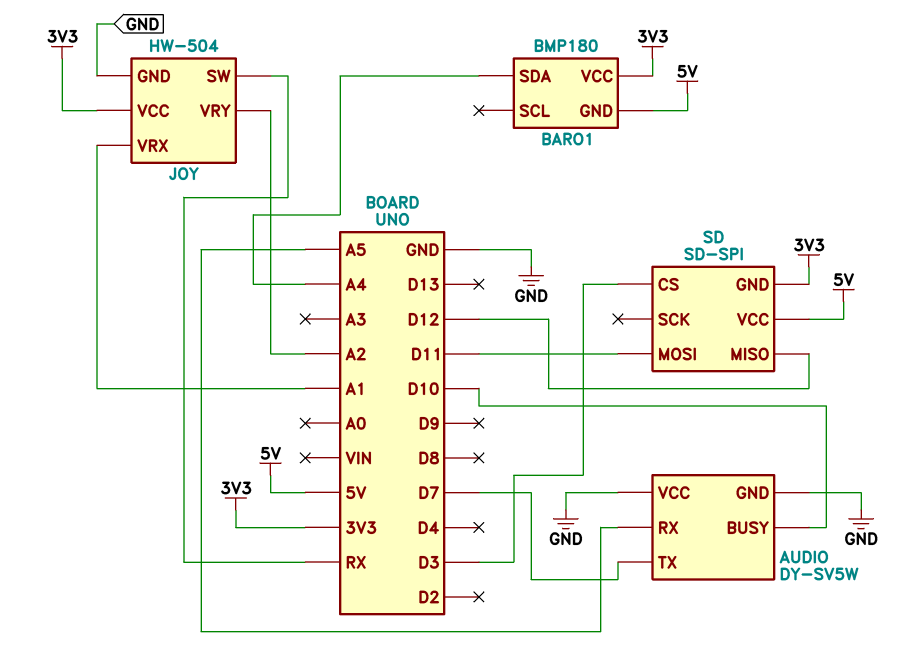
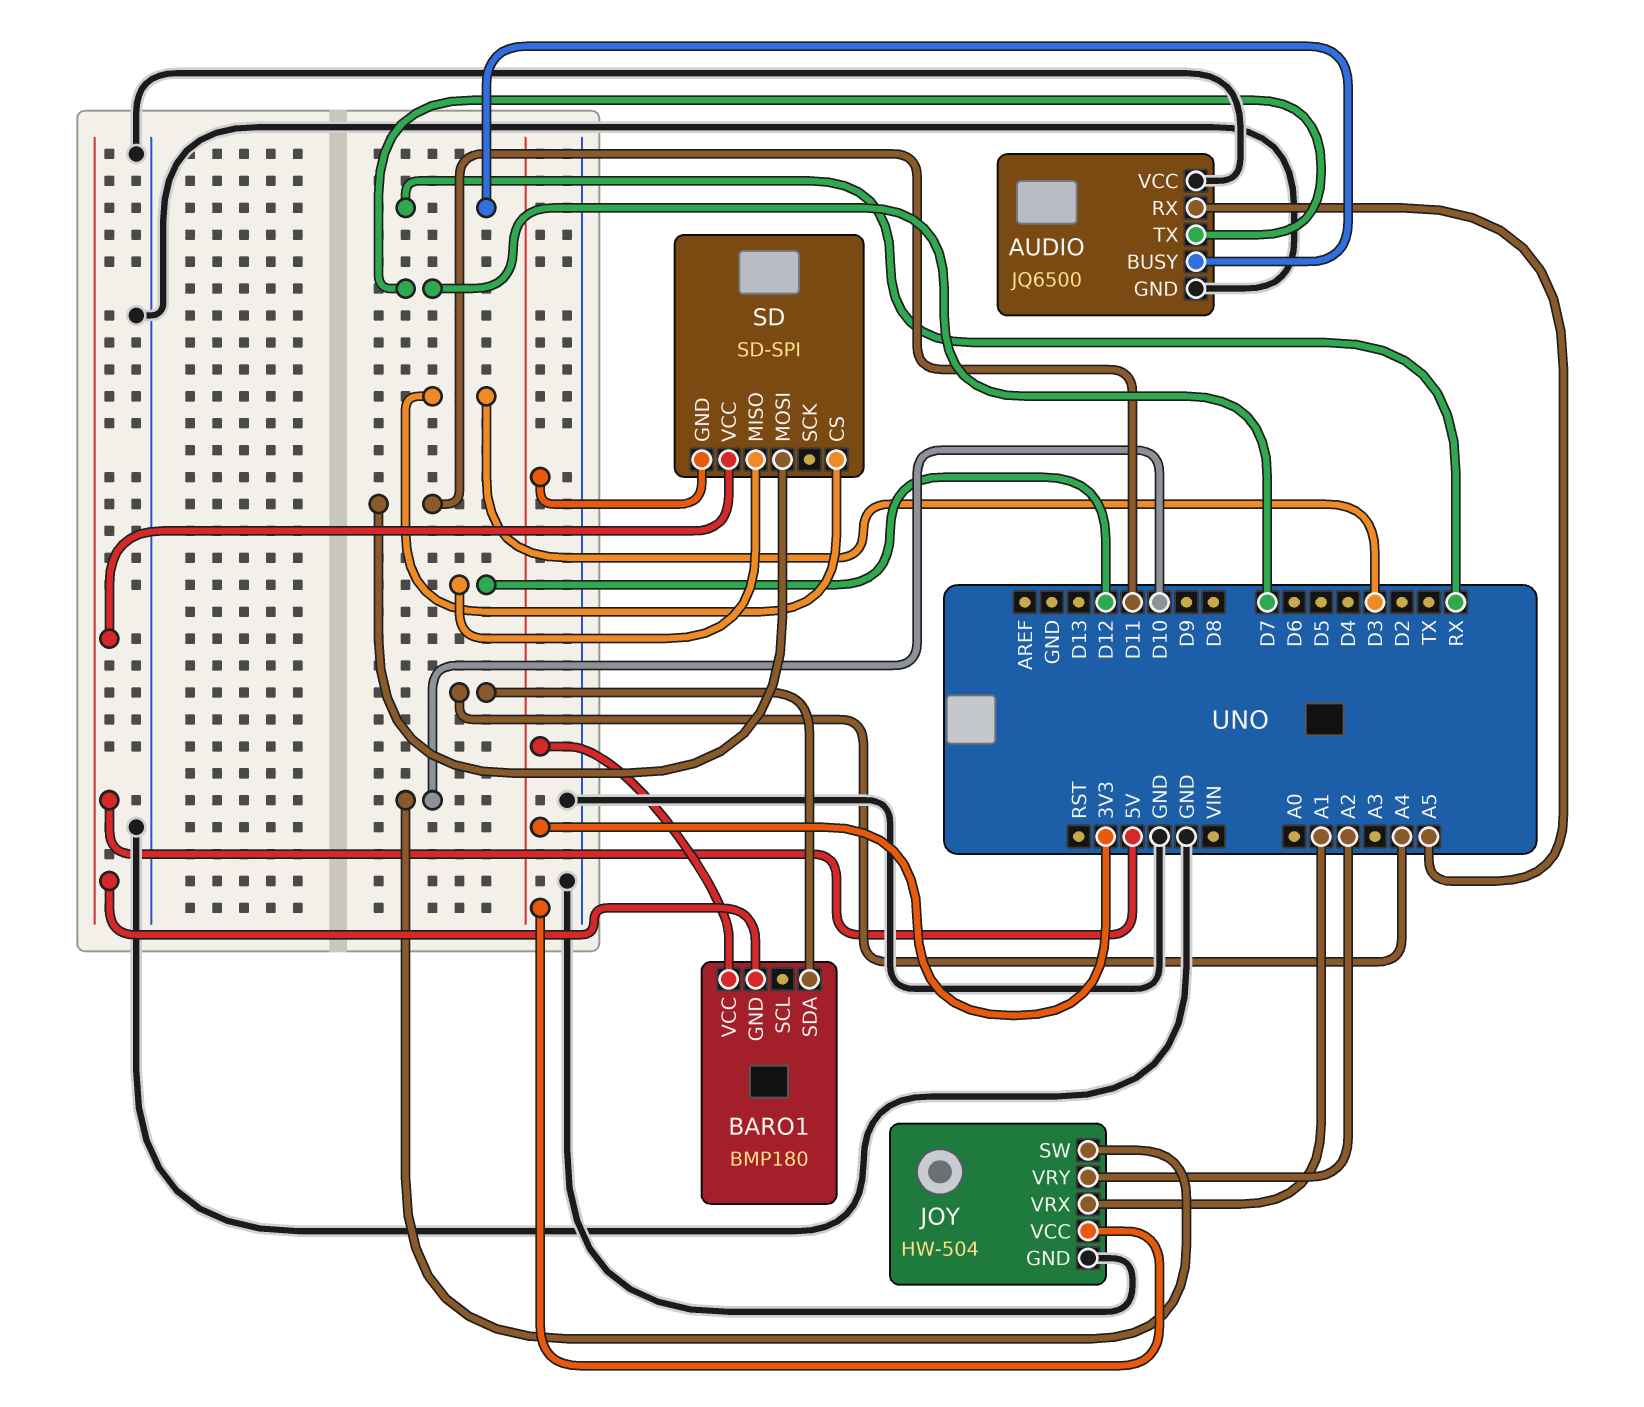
AUDIO: DY-SV5W -> JQ6500
AUDIO pin BUSY: D10 -> RX
JOY pin SW: RX -> D10

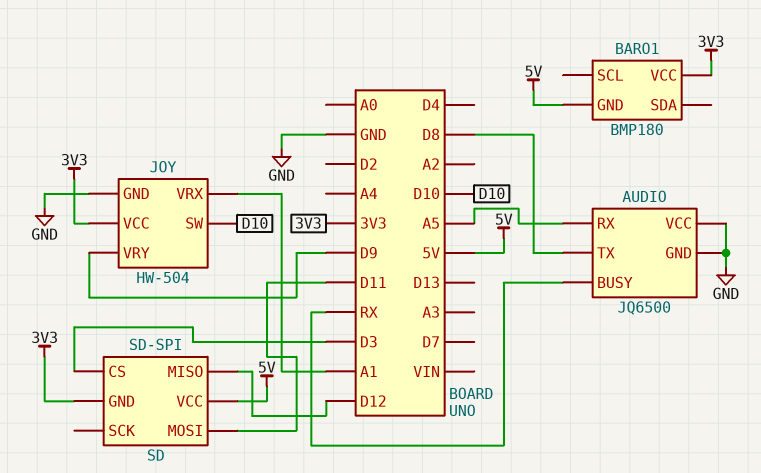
AUDIO pin TX: D7 -> D8
BARO1 pin SDA: A4 -> none
JOY pin VRY: A2 -> D9

